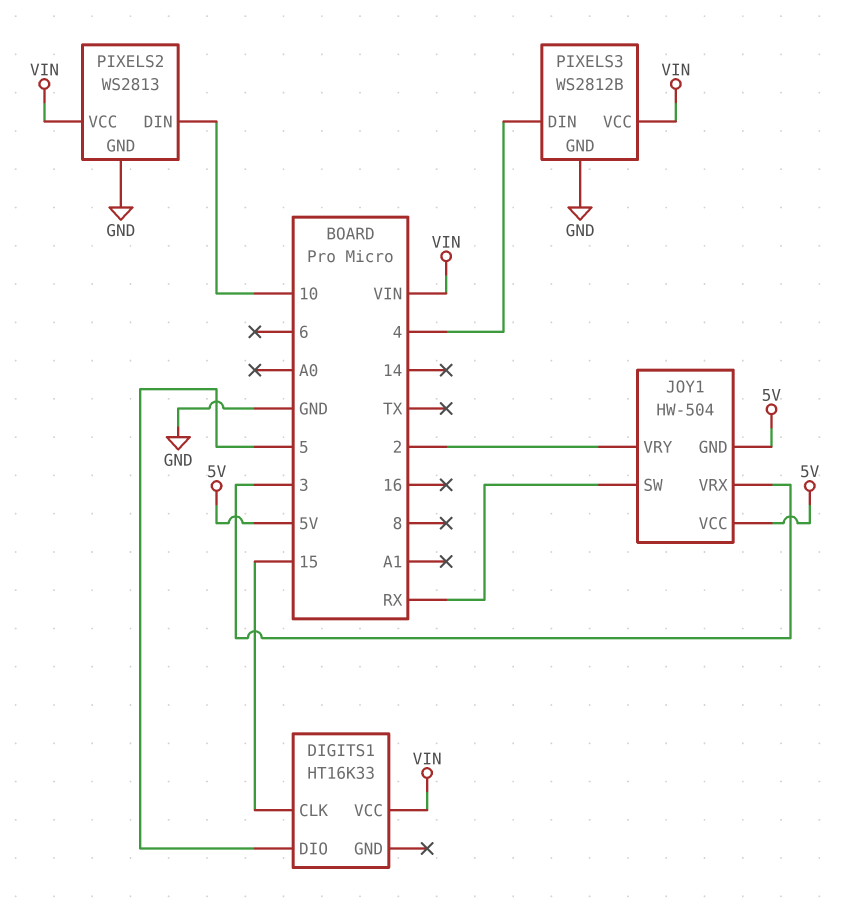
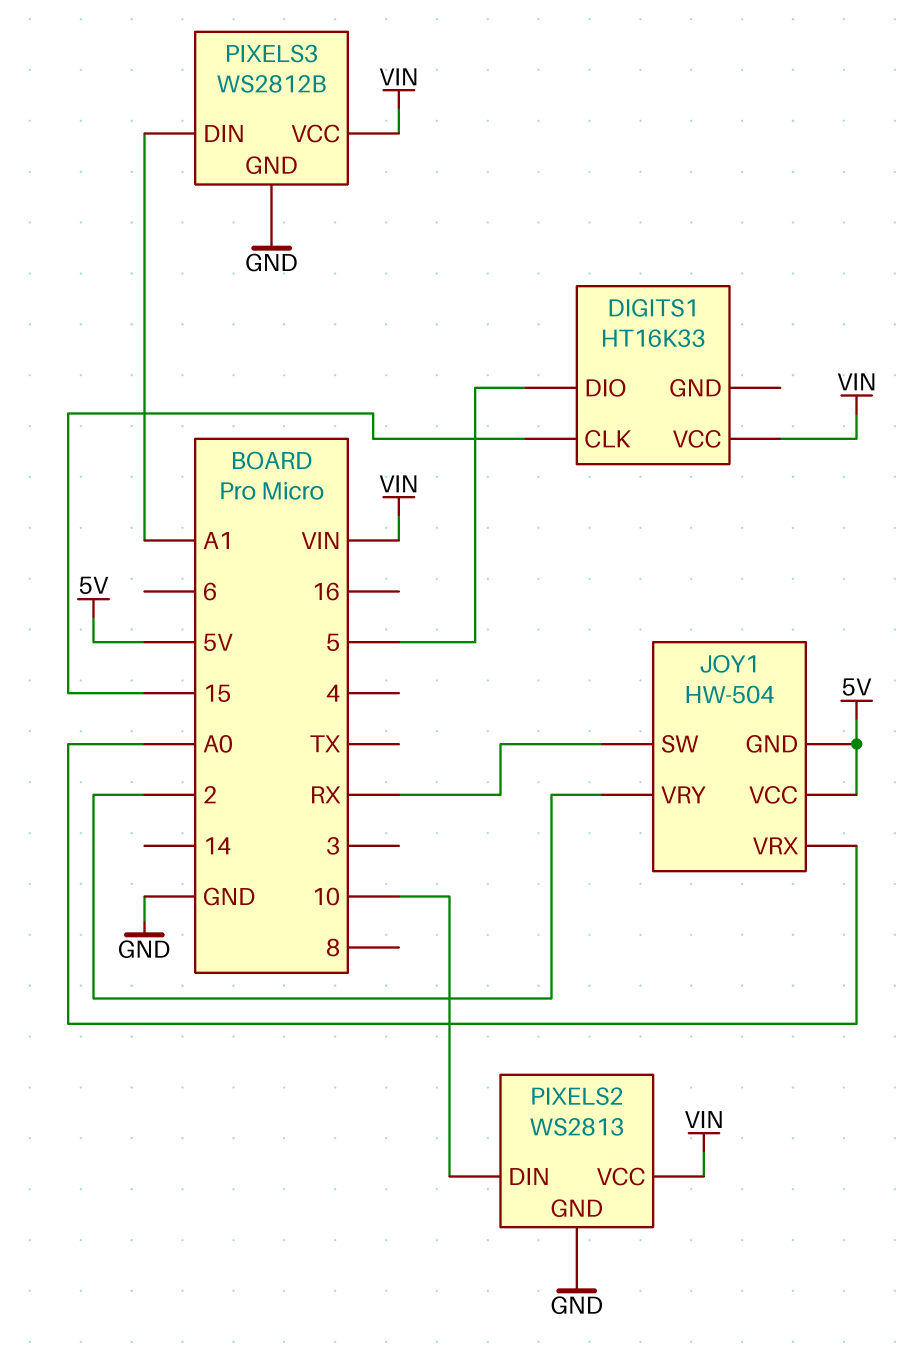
JOY1 pin VRX: 3 -> A0
PIXELS3 pin DIN: 4 -> A1

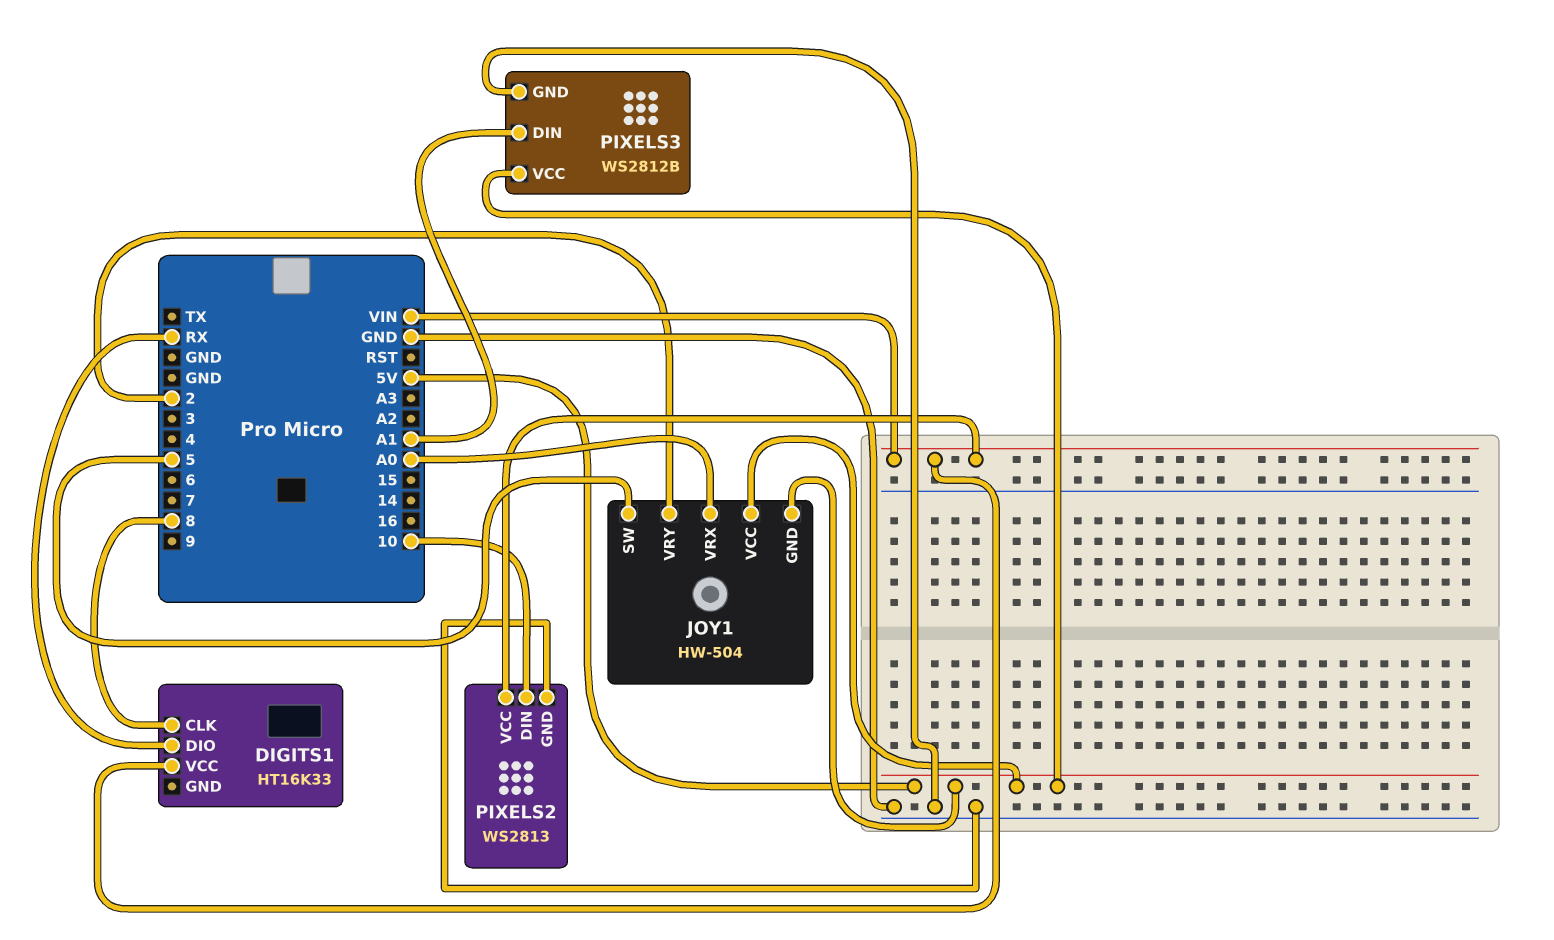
DIGITS1 pin CLK: 15 -> 8
DIGITS1 pin DIO: 5 -> RX
JOY1 pin SW: RX -> 5
PIXELS3 pin VCC: VIN -> 5V

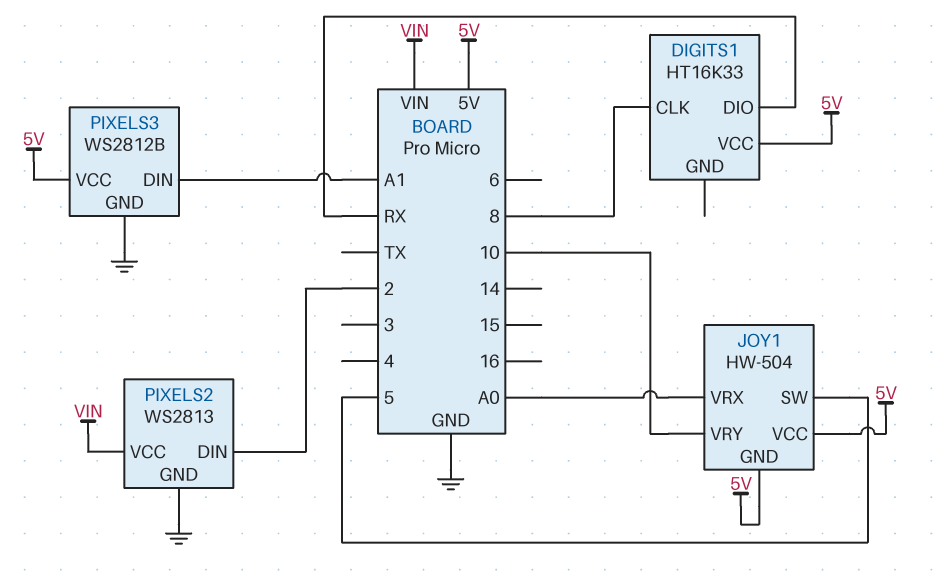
DIGITS1 pin VCC: VIN -> 5V
JOY1 pin VRY: 2 -> 10
PIXELS2 pin DIN: 10 -> 2

